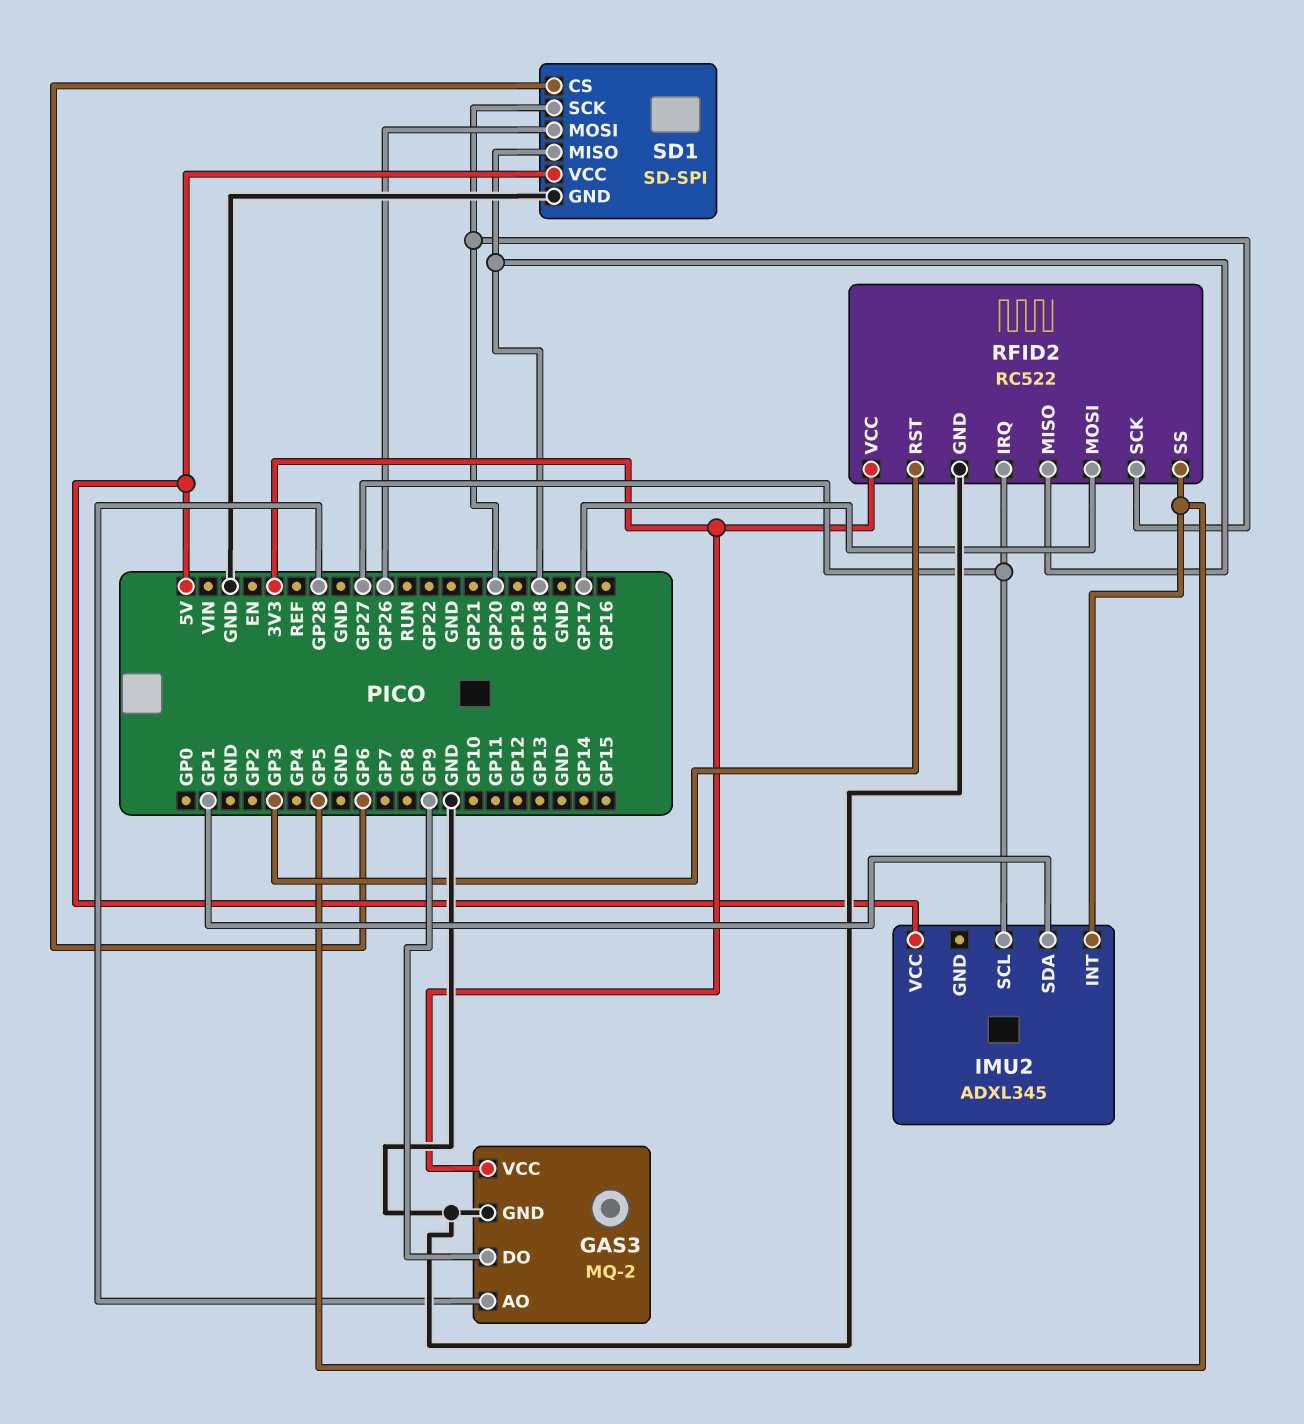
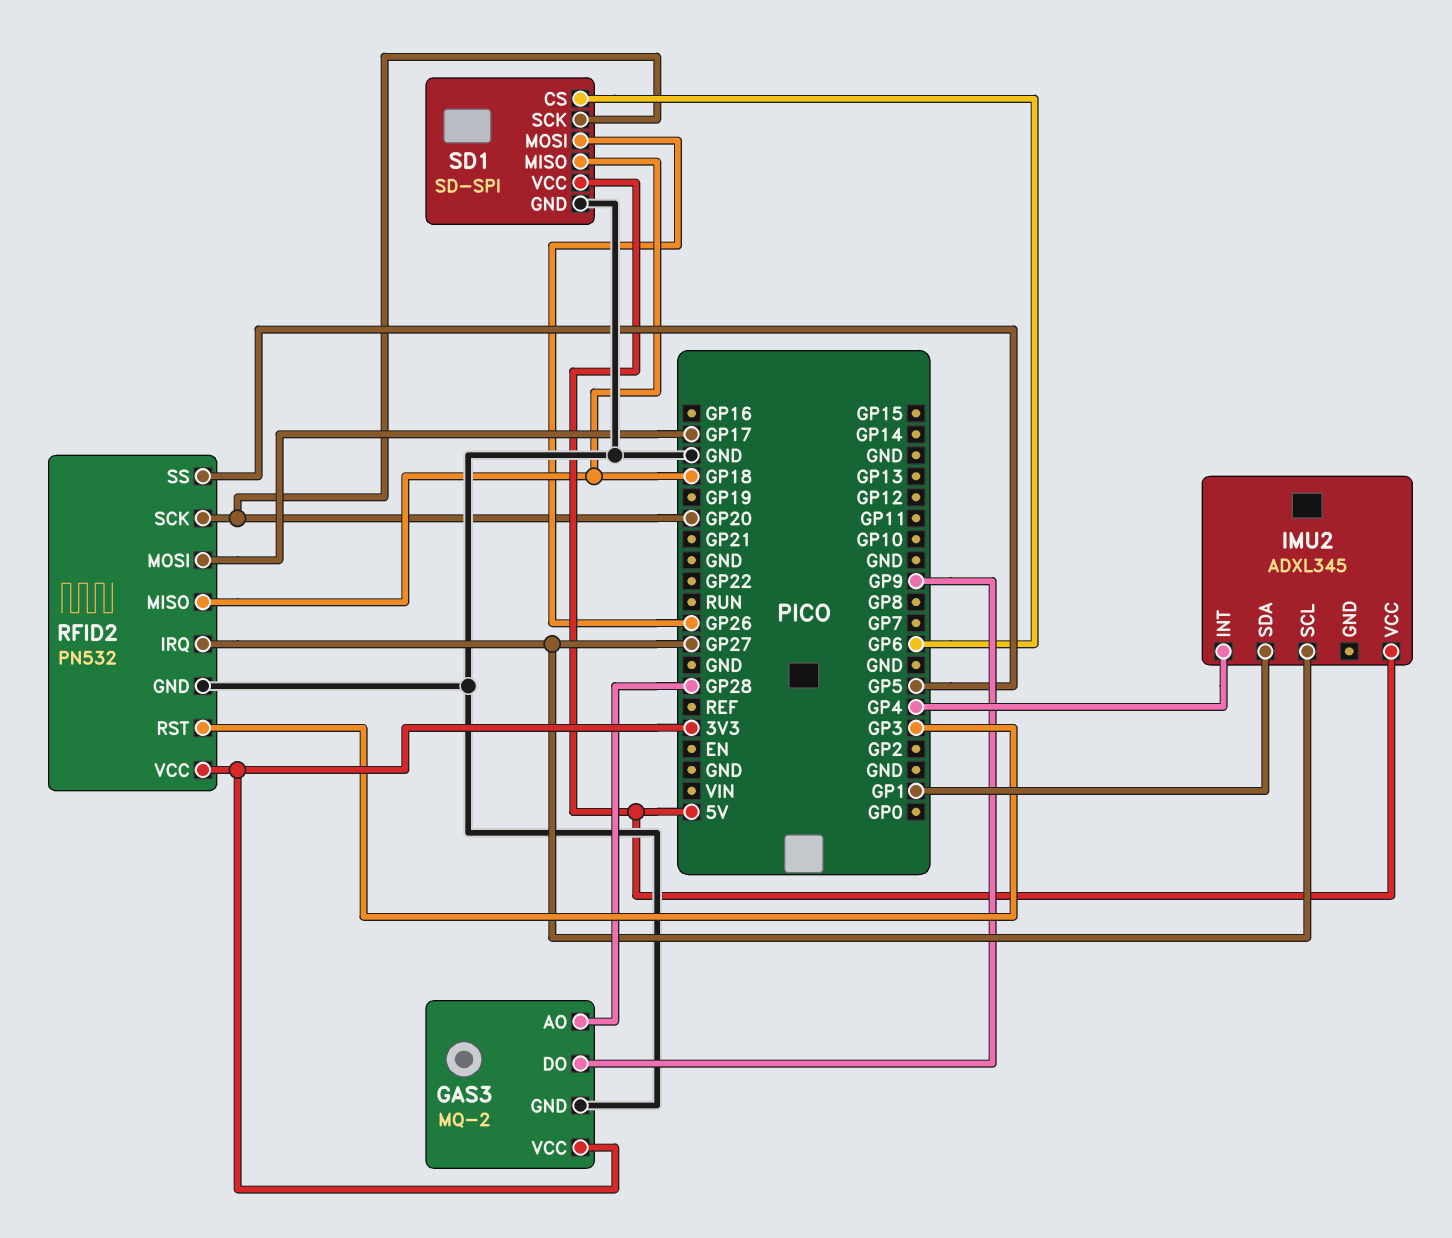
IMU2 pin INT: GP5 -> GP4
RFID2: RC522 -> PN532

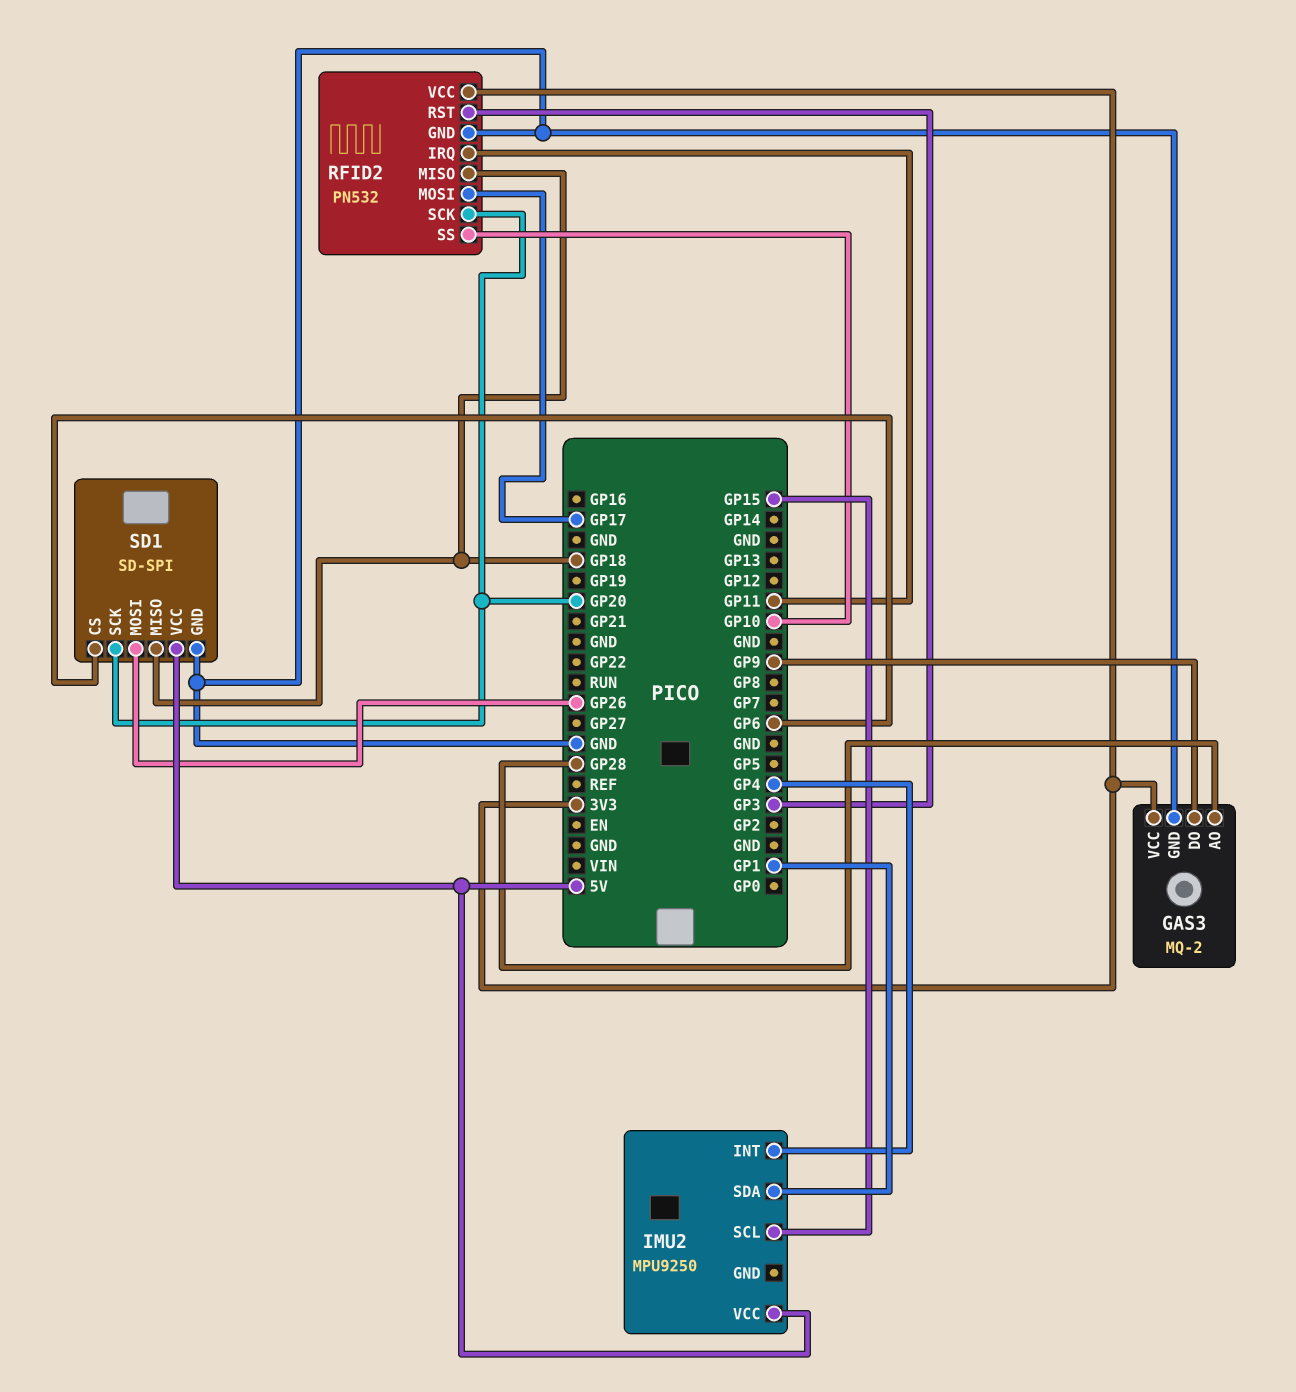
IMU2: ADXL345 -> MPU9250
IMU2 pin SCL: GP27 -> GP15
RFID2 pin IRQ: GP27 -> GP11
RFID2 pin SS: GP5 -> GP10

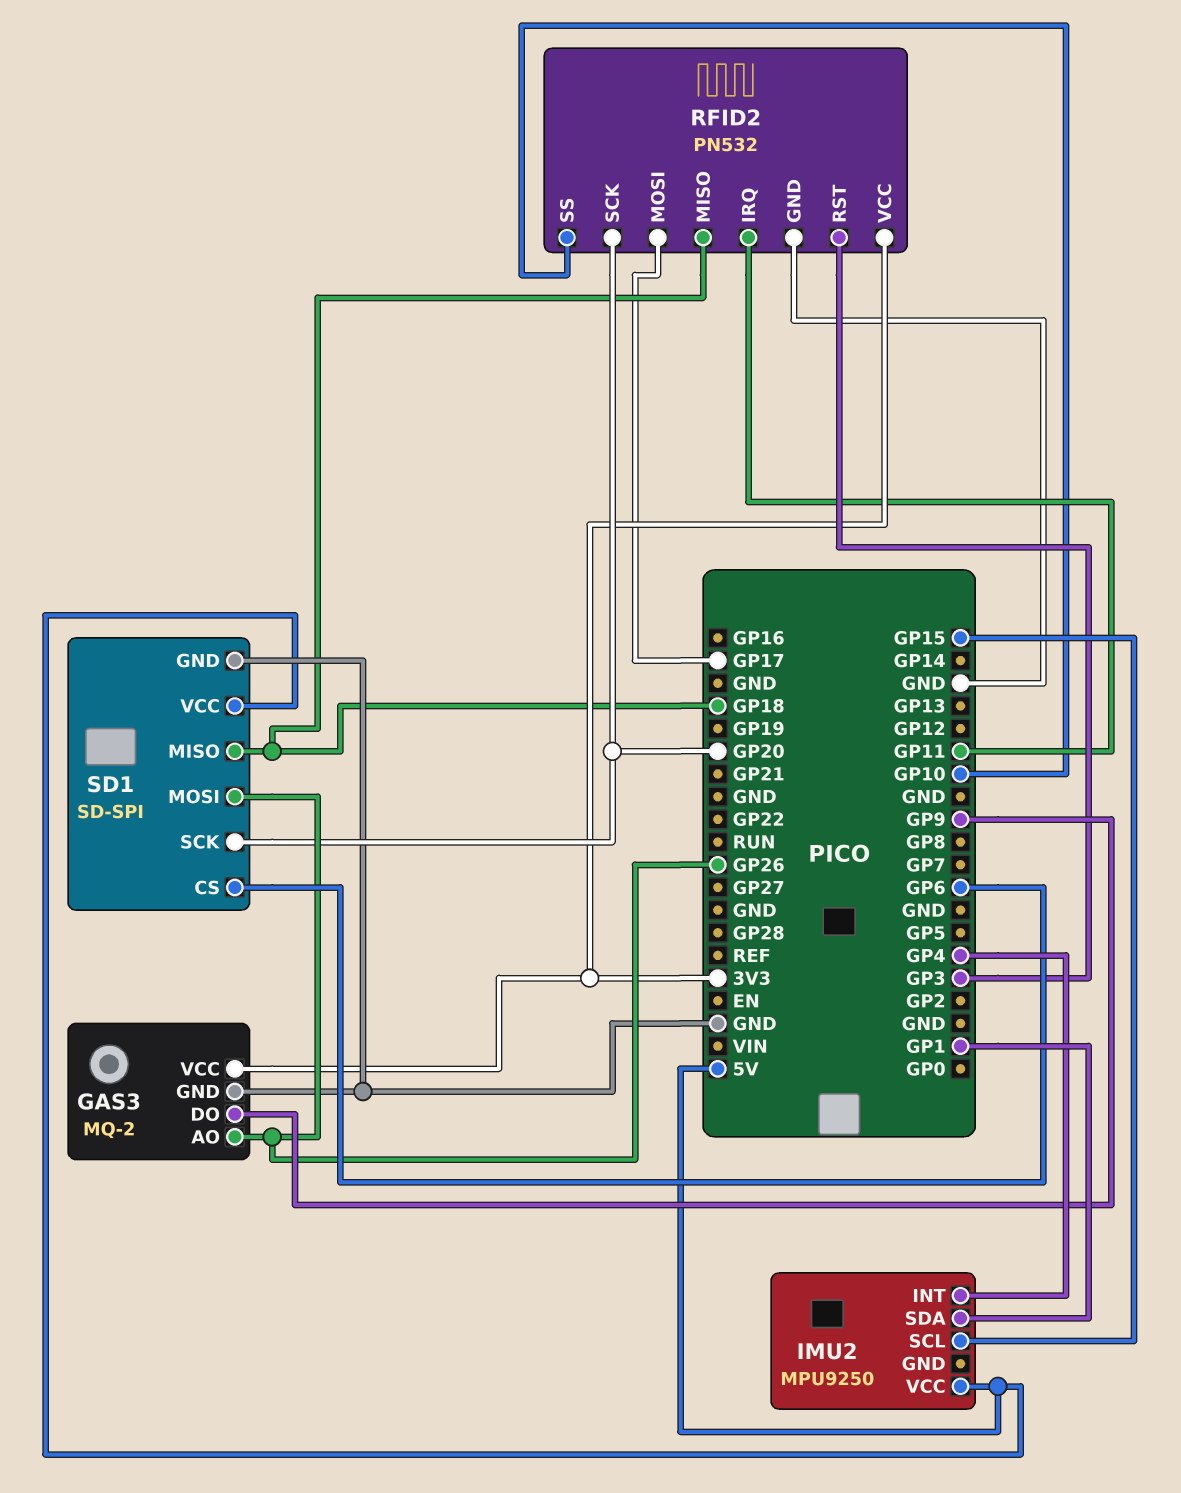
GAS3 pin AO: GP28 -> GP26

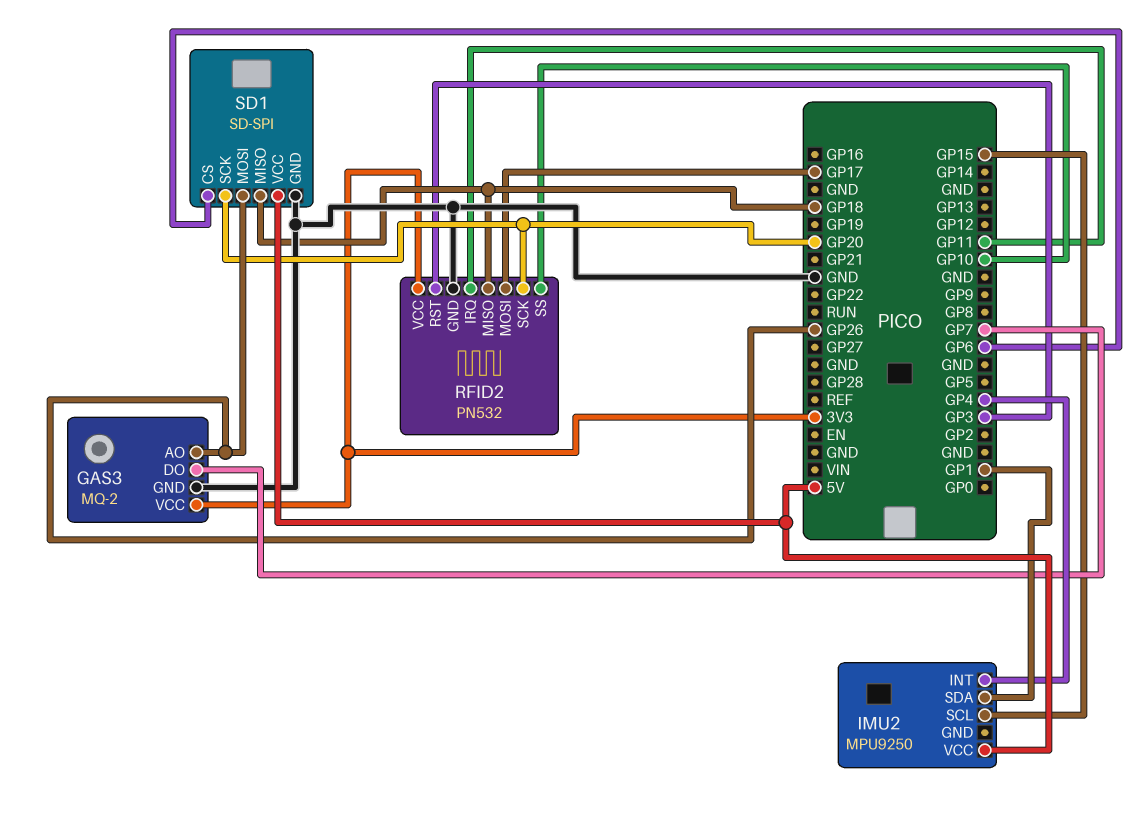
GAS3 pin DO: GP9 -> GP7

